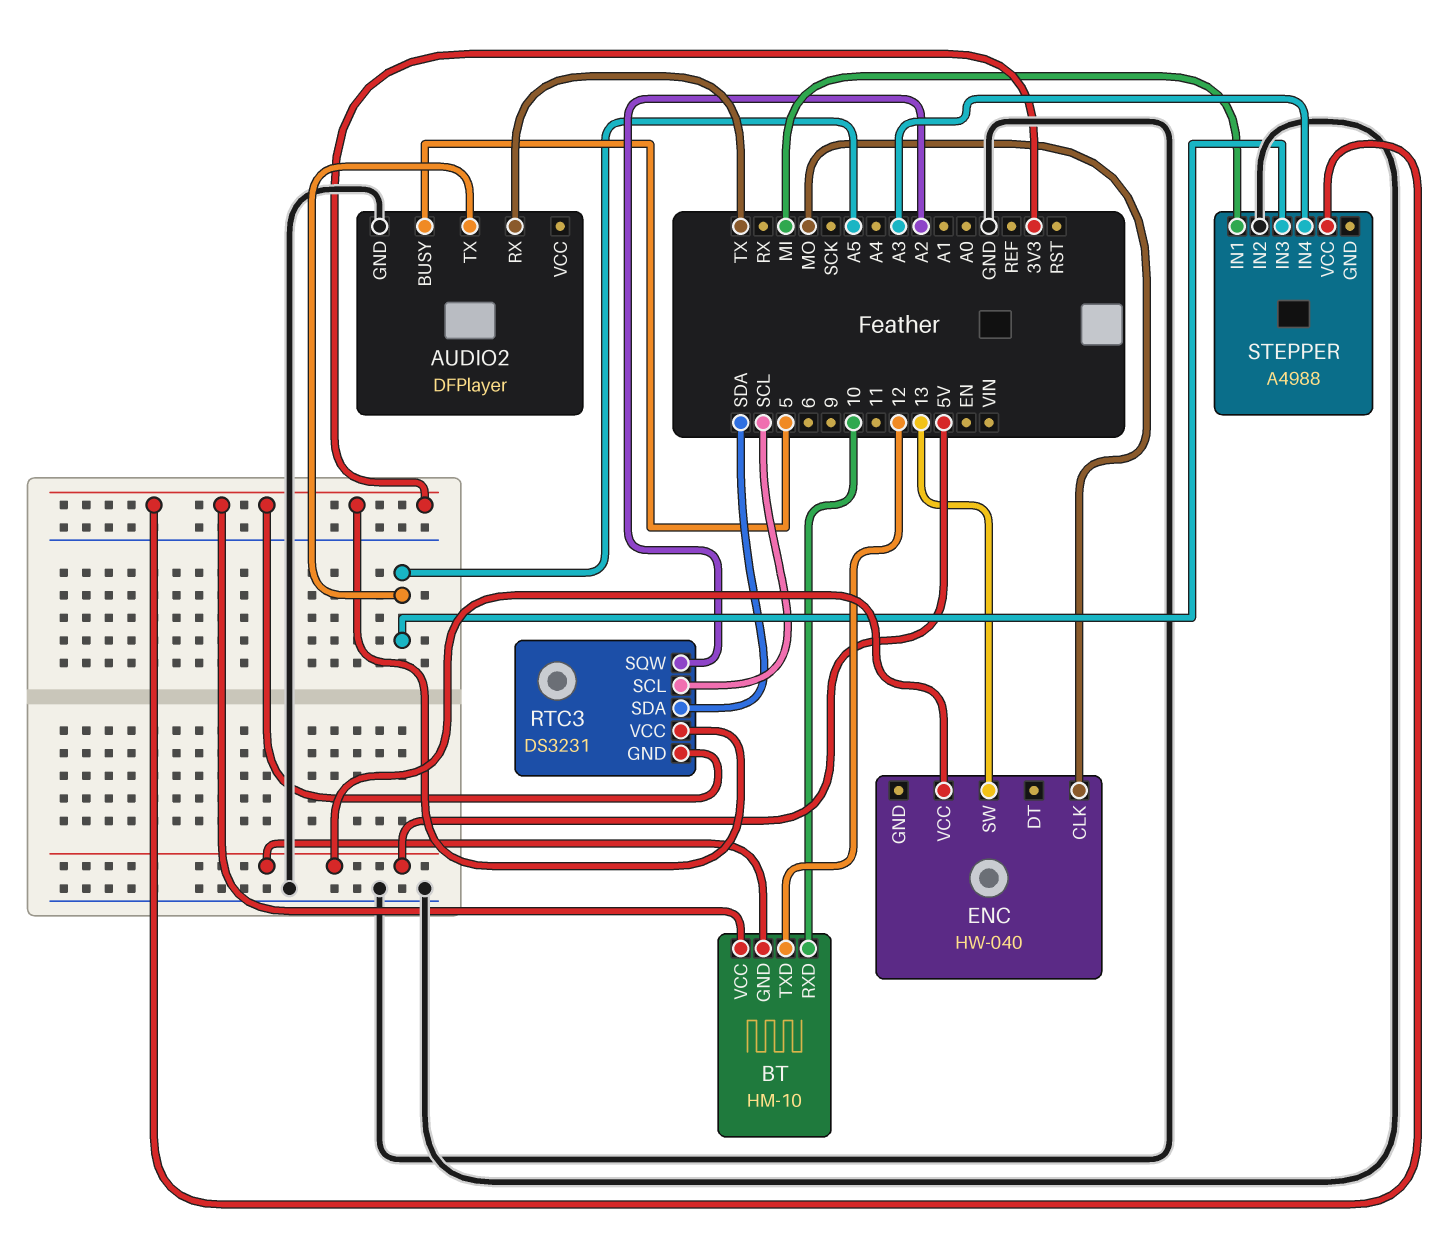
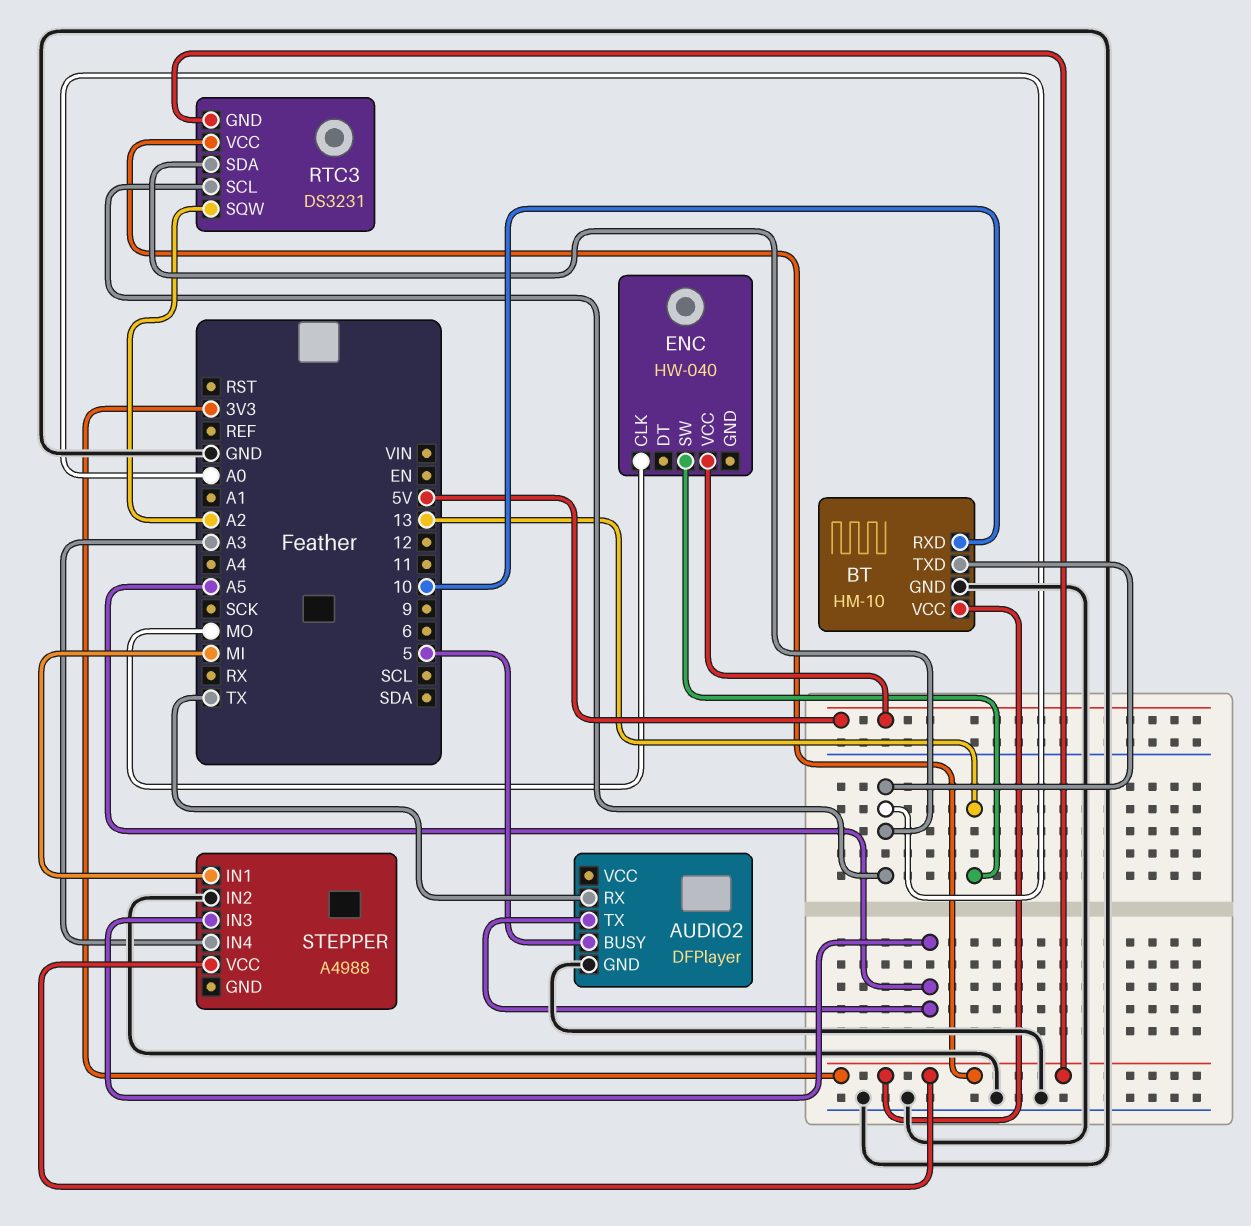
BT pin GND: 5V -> GND
BT pin TXD: 12 -> A0
RTC3 pin SCL: SCL -> A0
RTC3 pin SDA: SDA -> A0

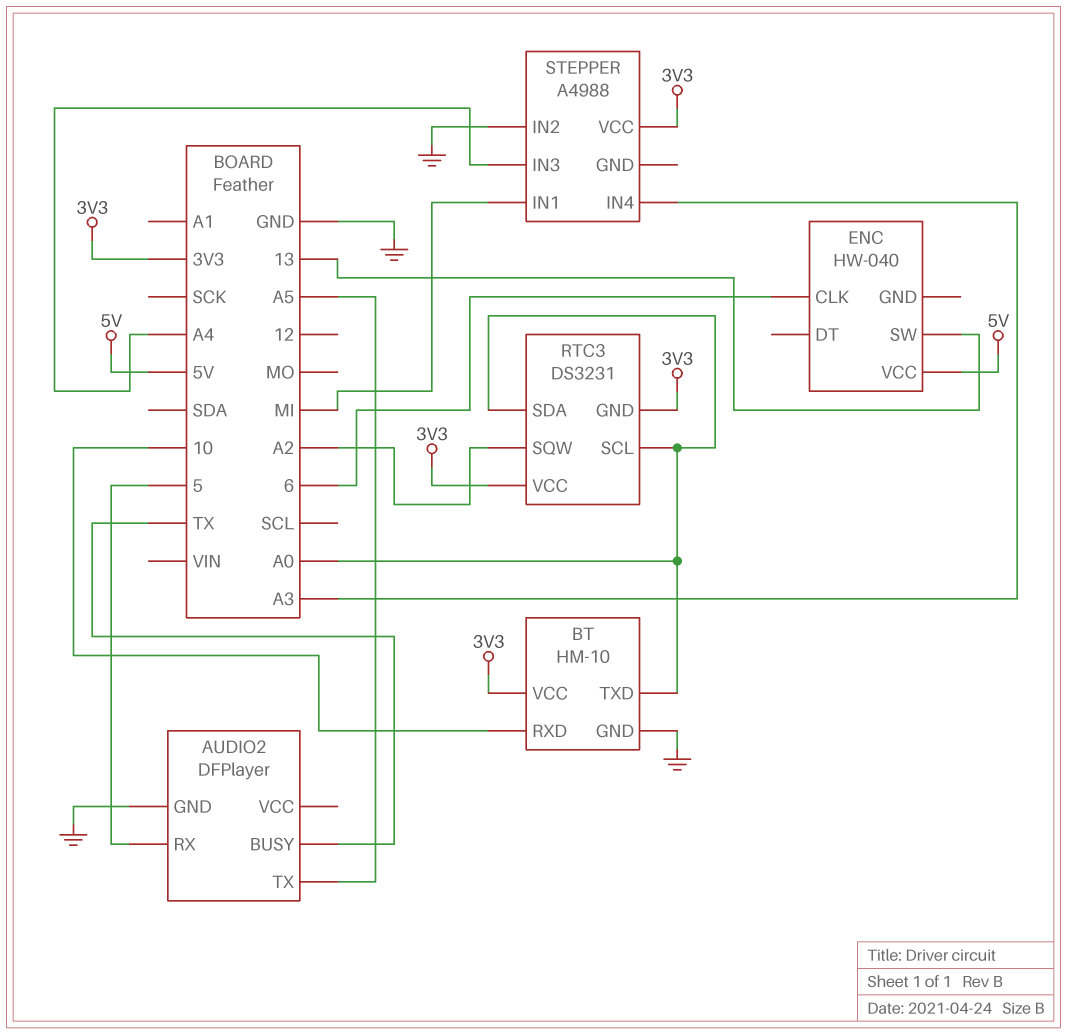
AUDIO2 pin BUSY: 5 -> TX
AUDIO2 pin RX: TX -> 5
ENC pin CLK: MO -> 6
STEPPER pin IN3: A5 -> A4

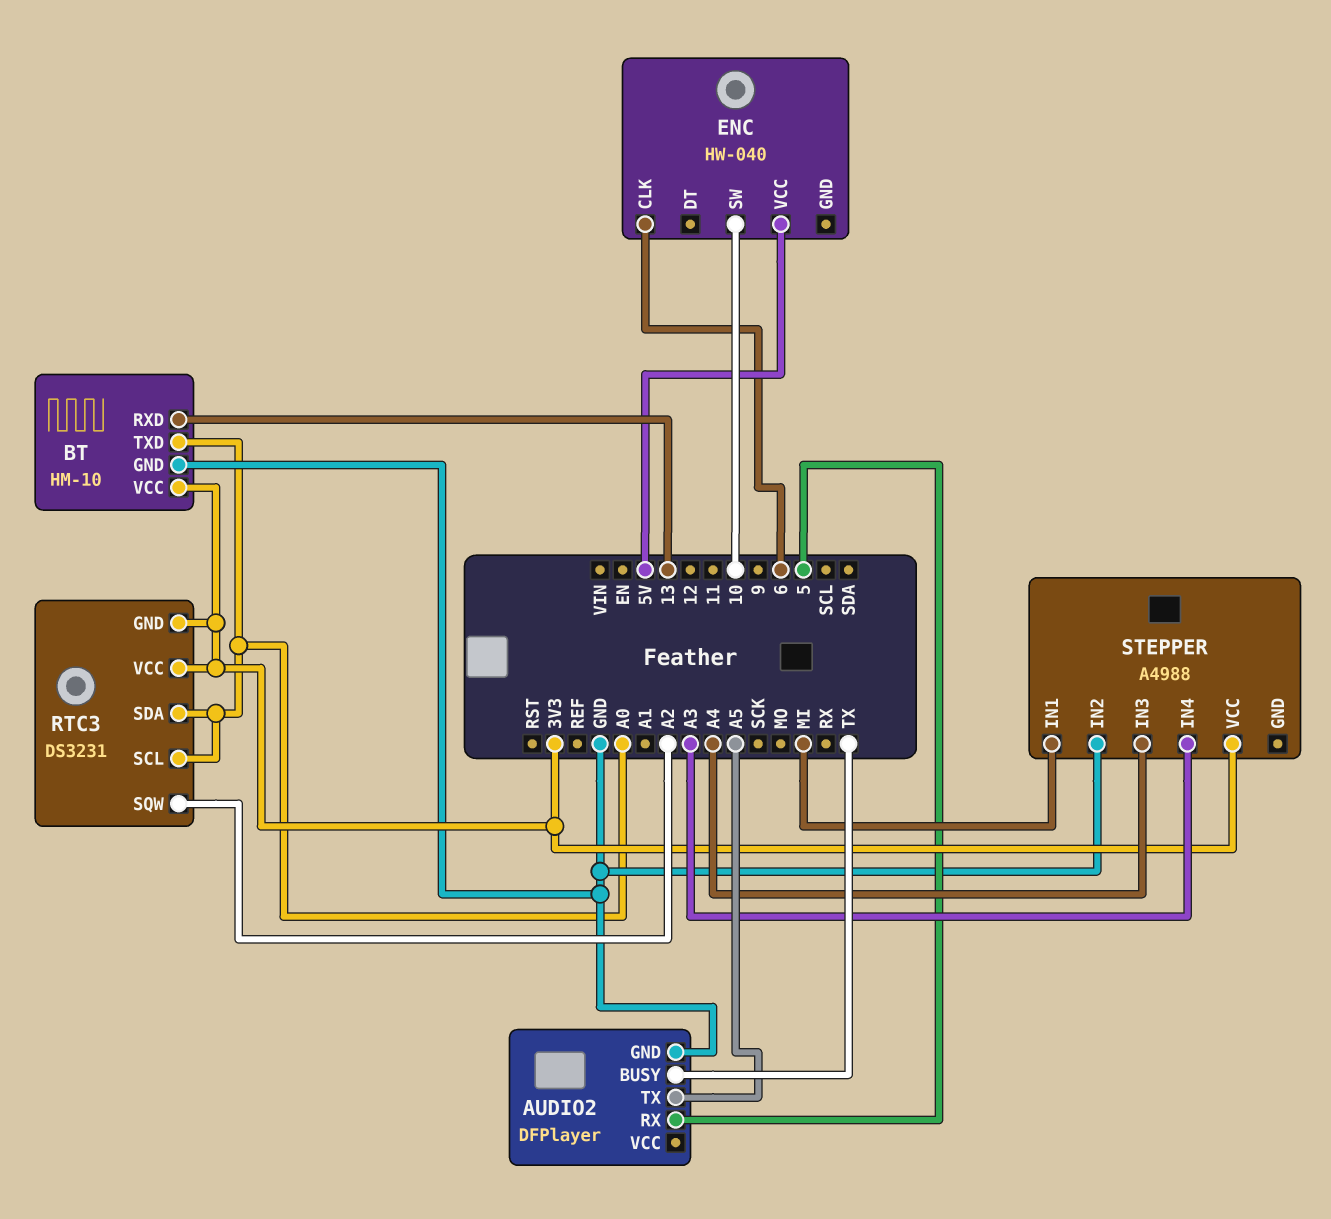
BT pin RXD: 10 -> 13
ENC pin SW: 13 -> 10

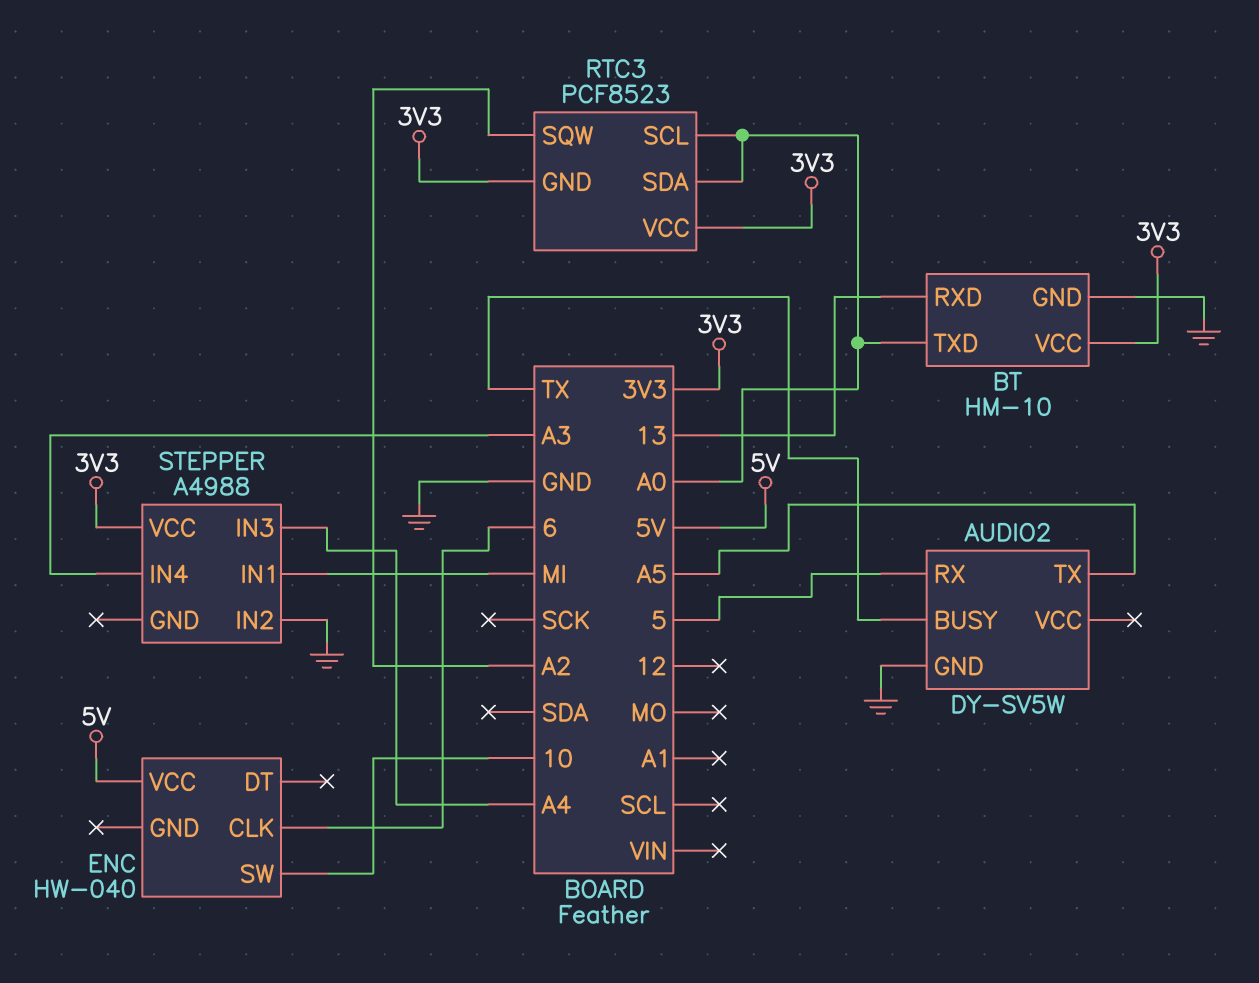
AUDIO2: DFPlayer -> DY-SV5W
RTC3: DS3231 -> PCF8523

